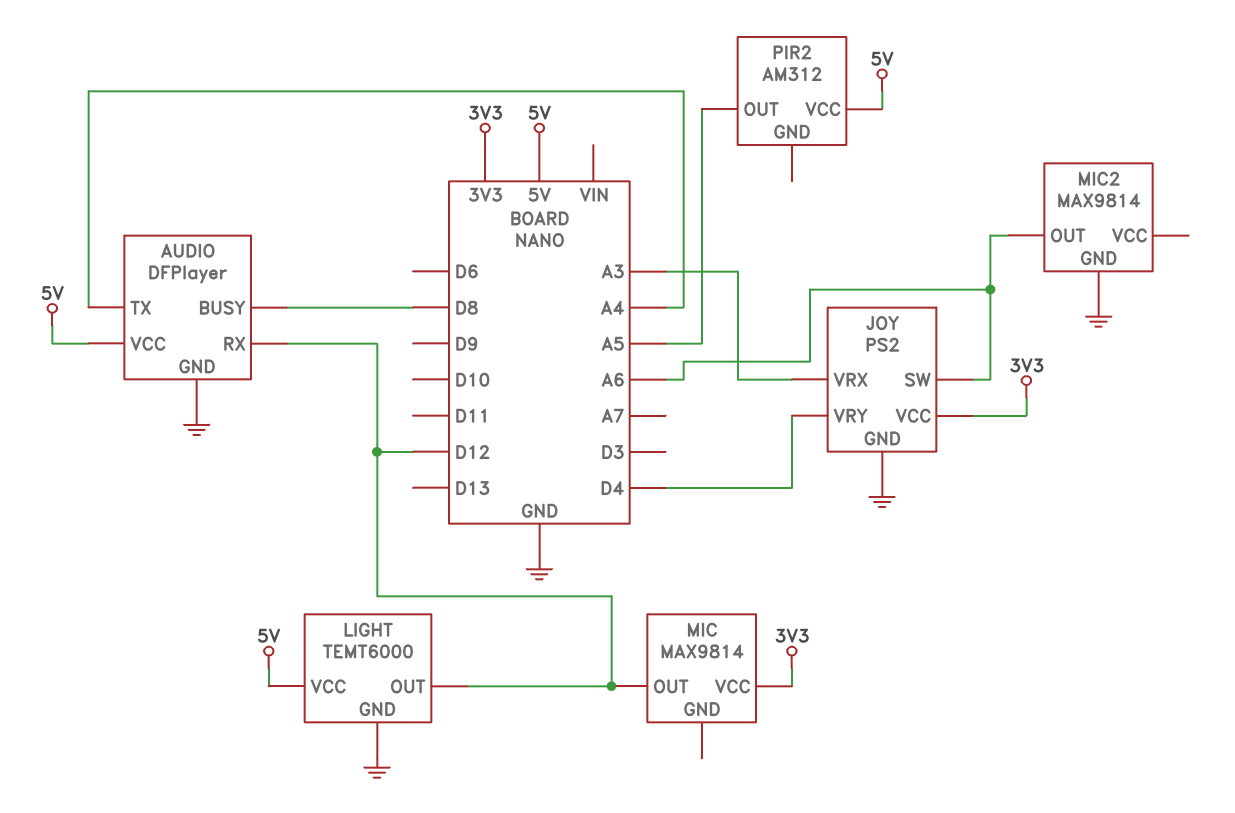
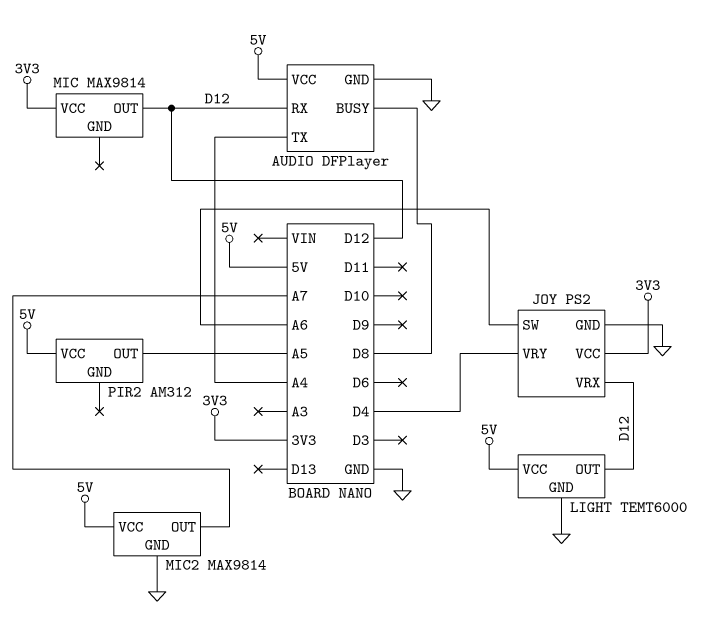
JOY pin VRX: A3 -> D12
MIC2 pin OUT: A6 -> A7
MIC2 pin VCC: none -> 5V

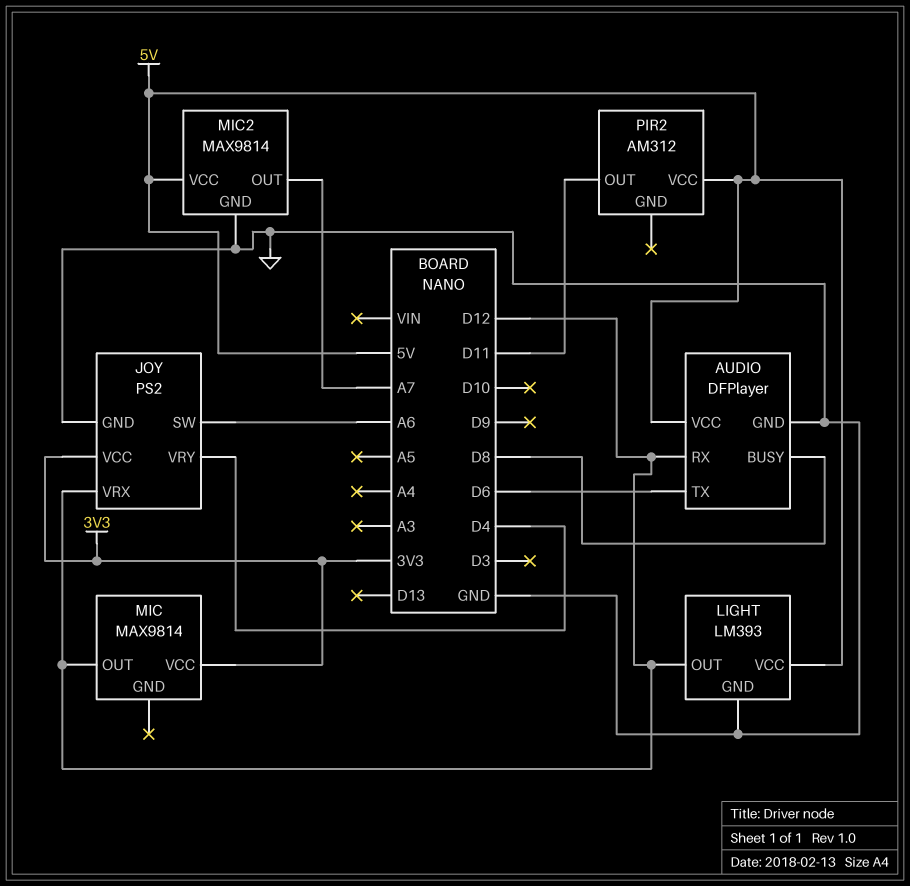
AUDIO pin TX: A4 -> D6
LIGHT: TEMT6000 -> LM393
PIR2 pin OUT: A5 -> D11

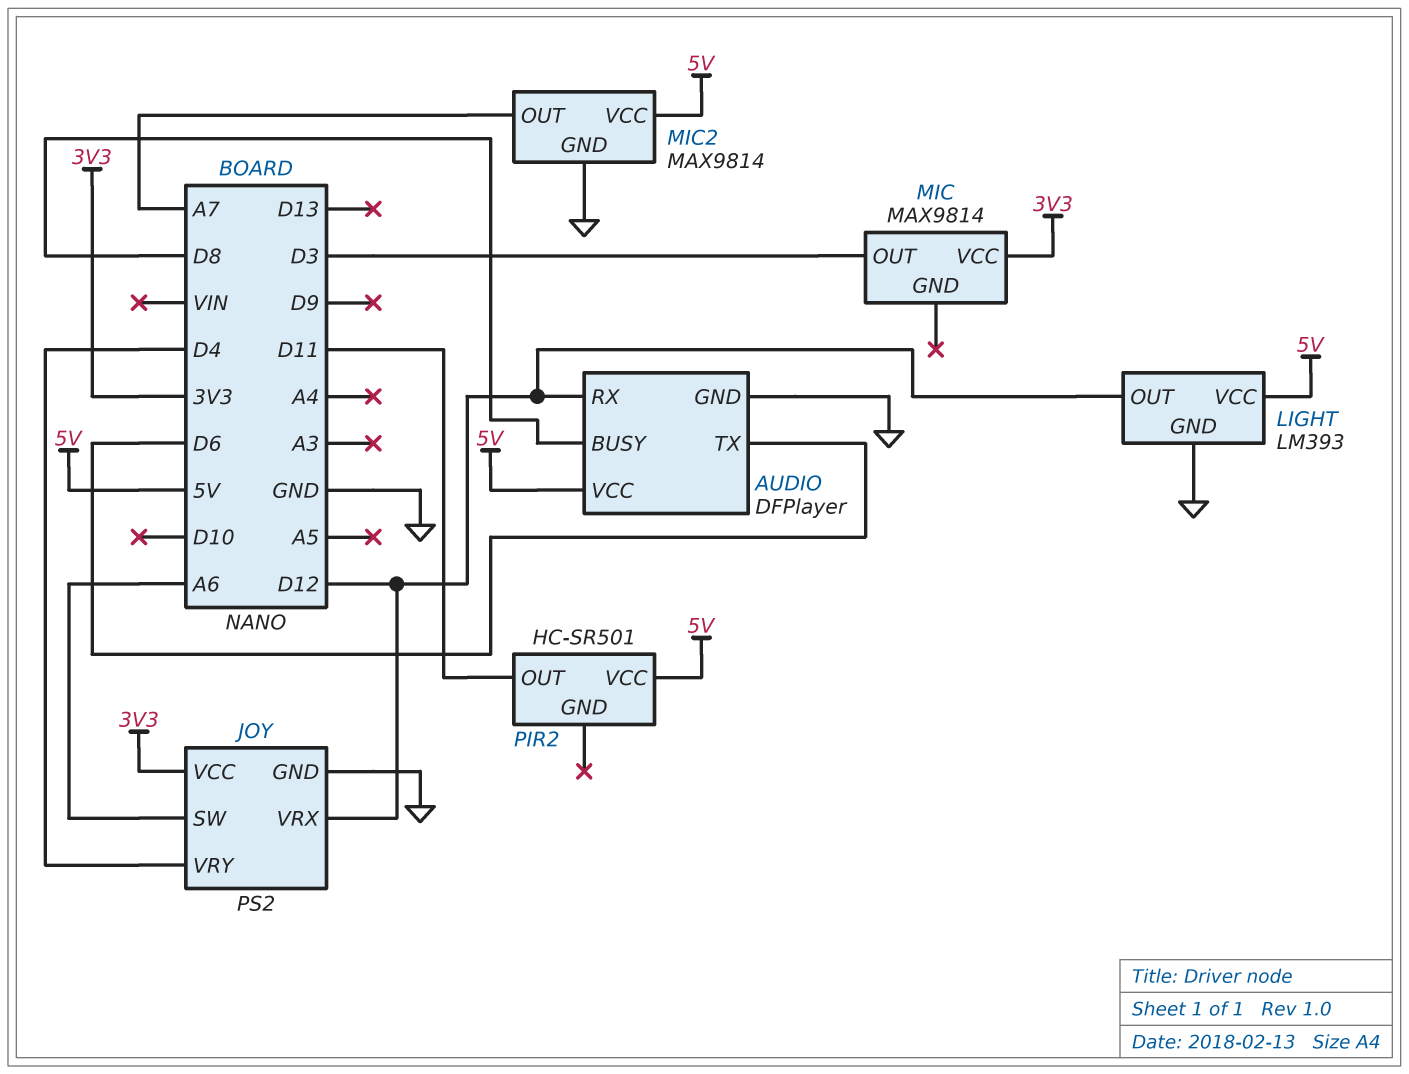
MIC pin OUT: D12 -> D3
PIR2: AM312 -> HC-SR501

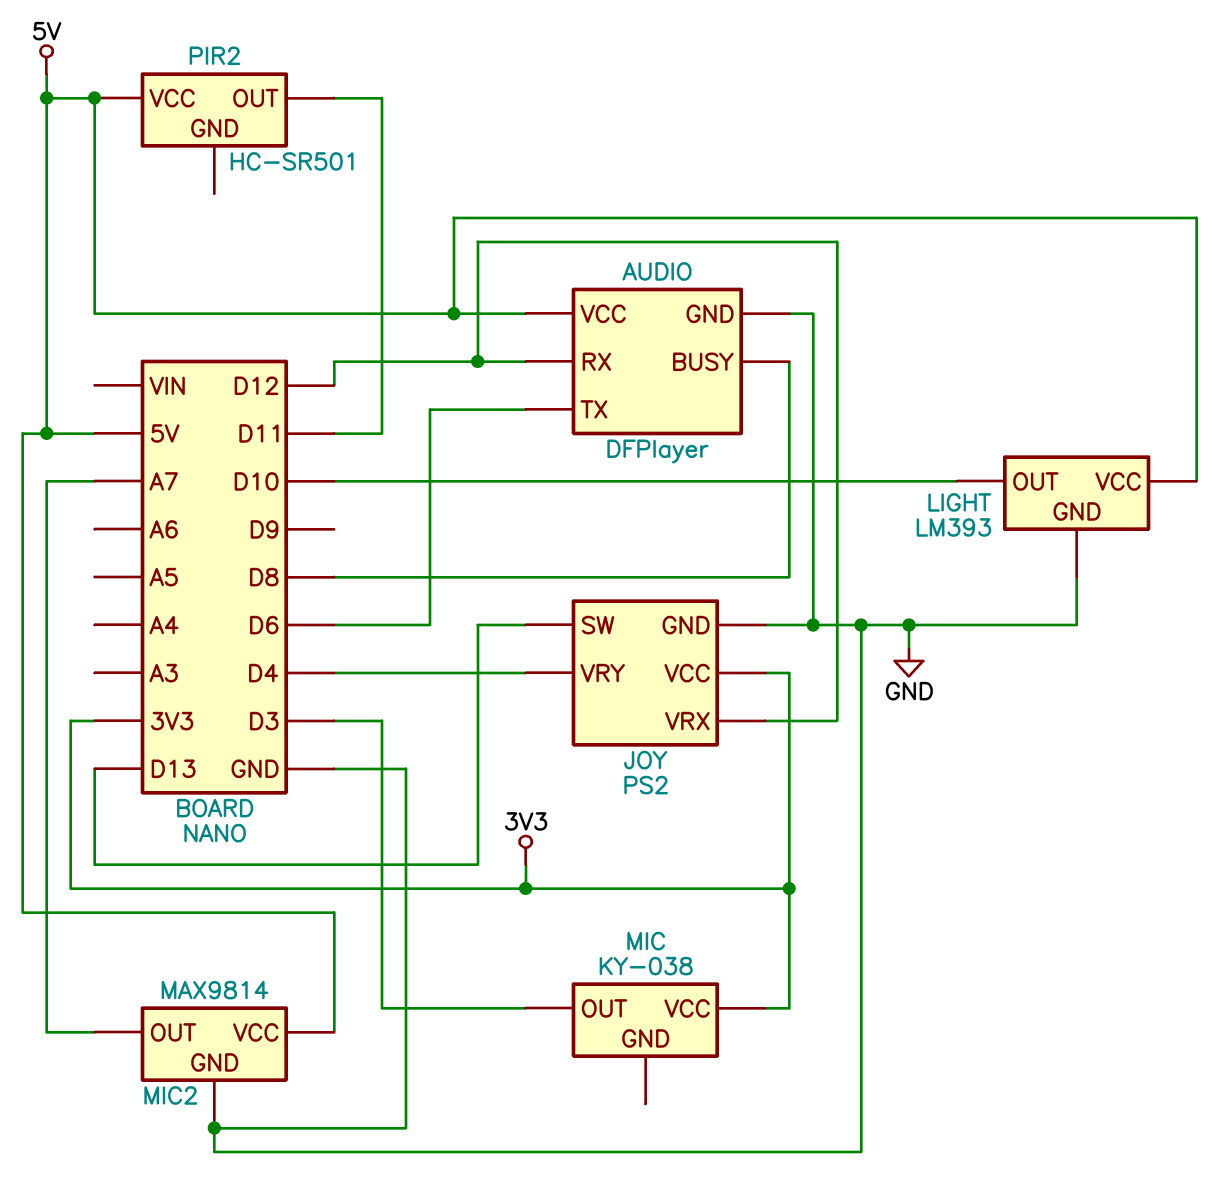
JOY pin SW: A6 -> D13
LIGHT pin OUT: D12 -> D10
MIC: MAX9814 -> KY-038

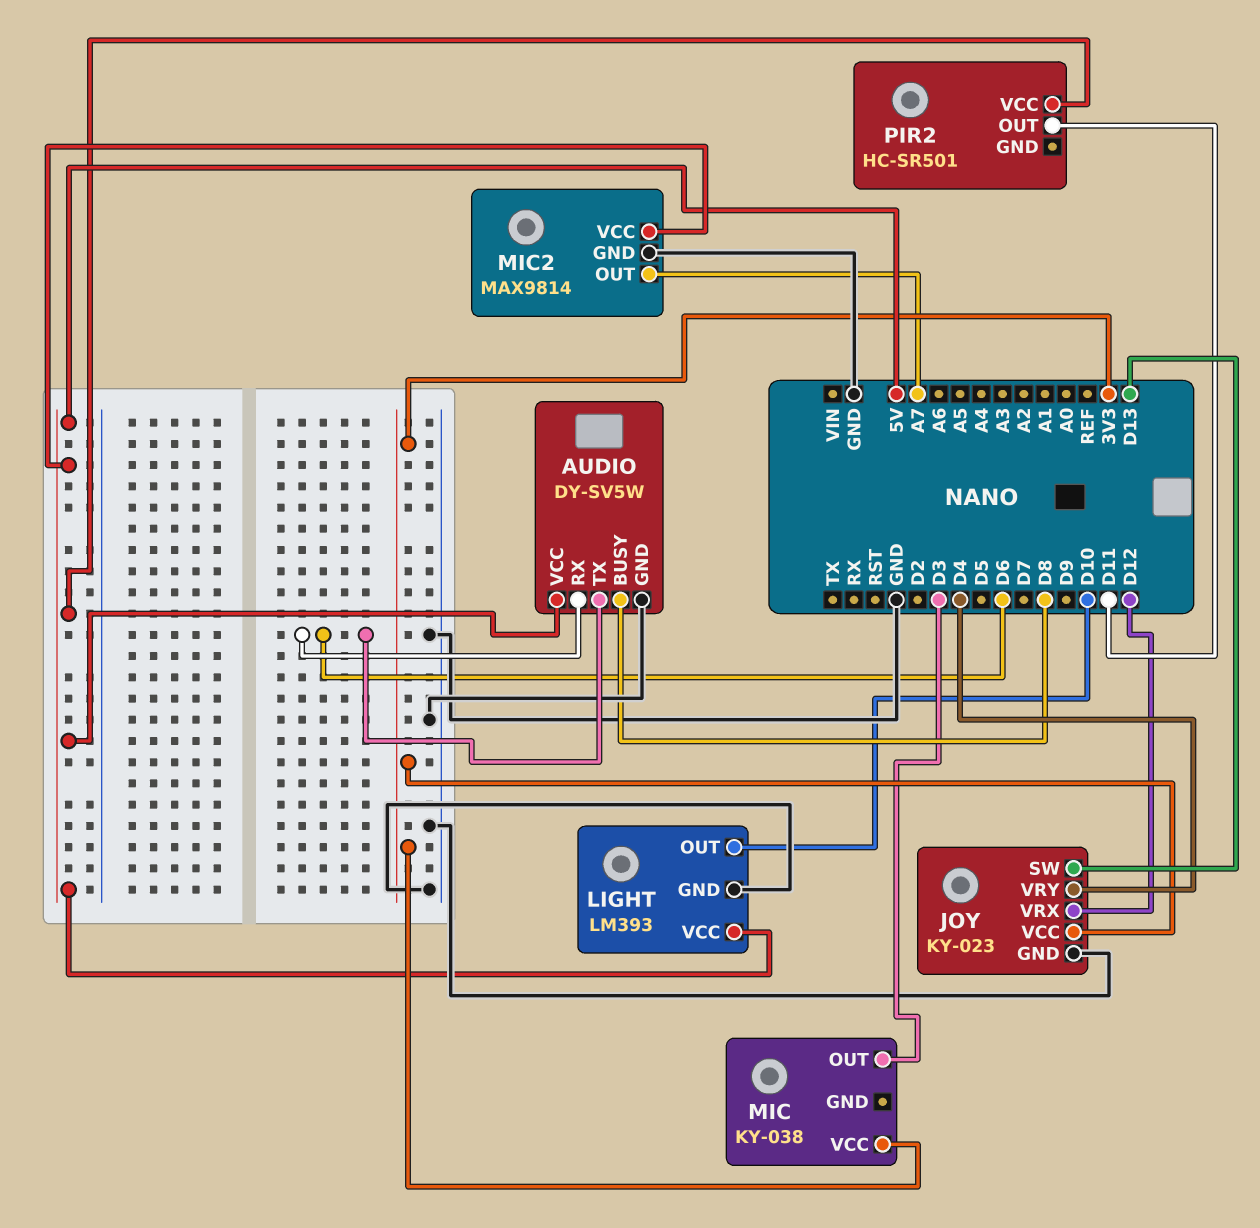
AUDIO: DFPlayer -> DY-SV5W
AUDIO pin RX: D12 -> D6
JOY: PS2 -> KY-023

